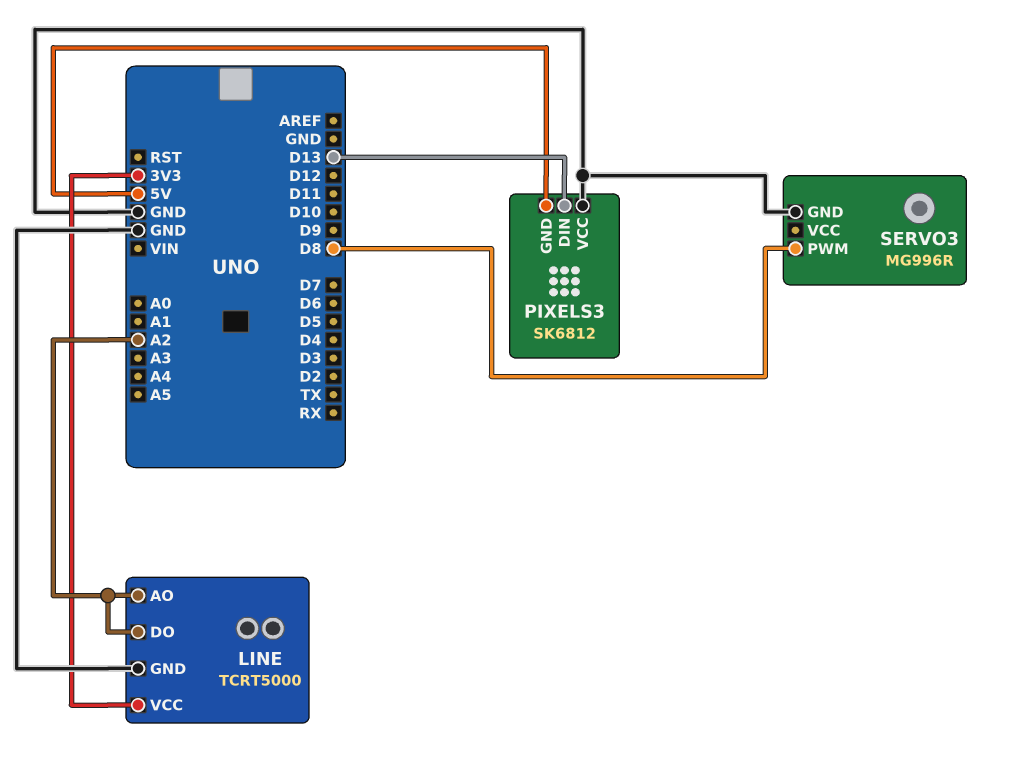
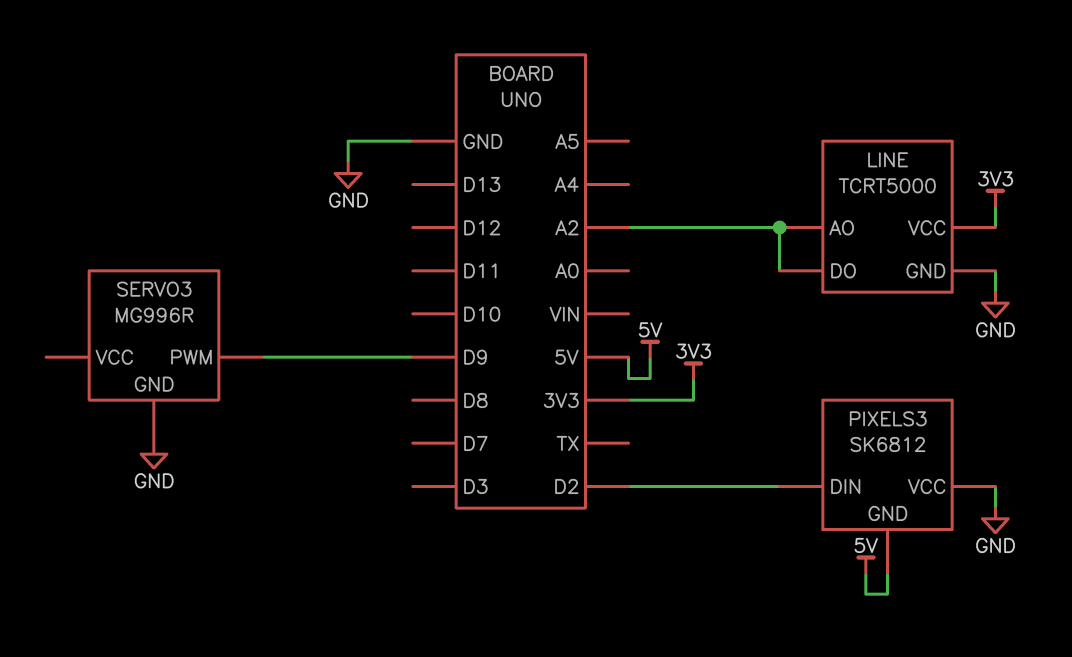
PIXELS3 pin DIN: D13 -> D2
SERVO3 pin PWM: D8 -> D9

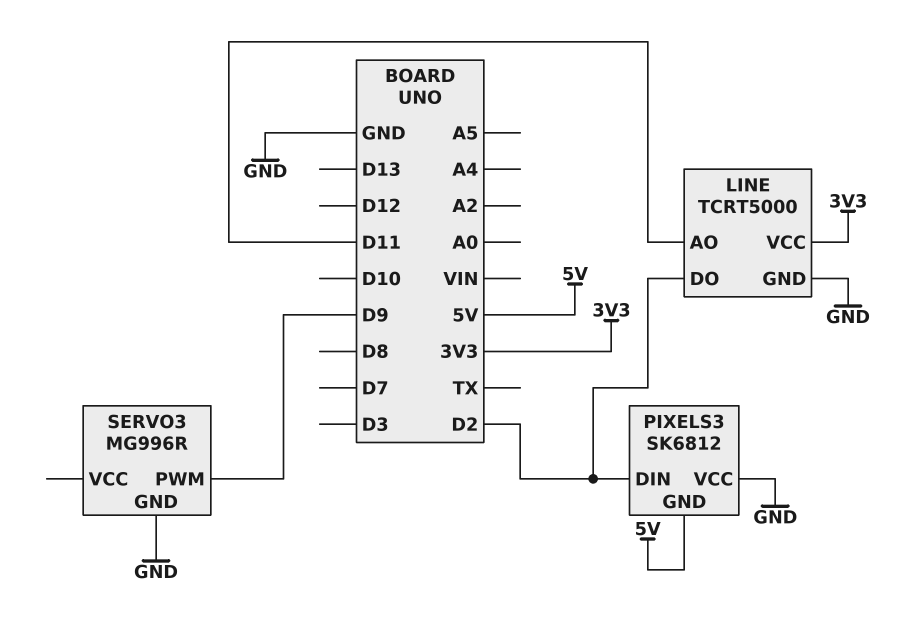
LINE pin AO: A2 -> D11
LINE pin DO: A2 -> D2

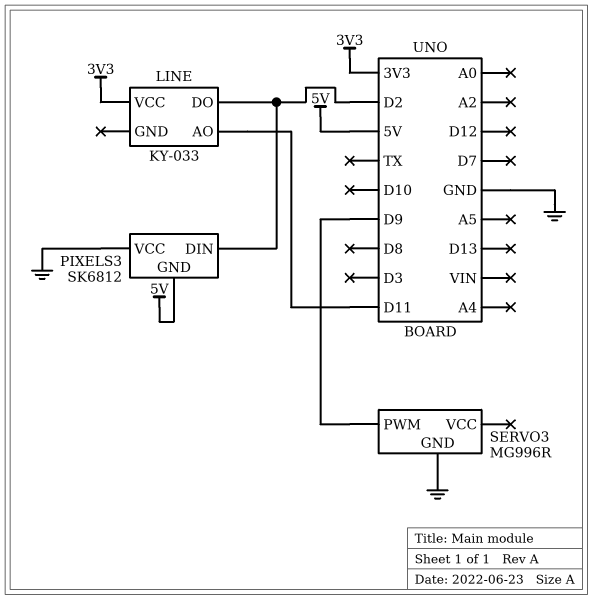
LINE: TCRT5000 -> KY-033
LINE pin GND: GND -> none

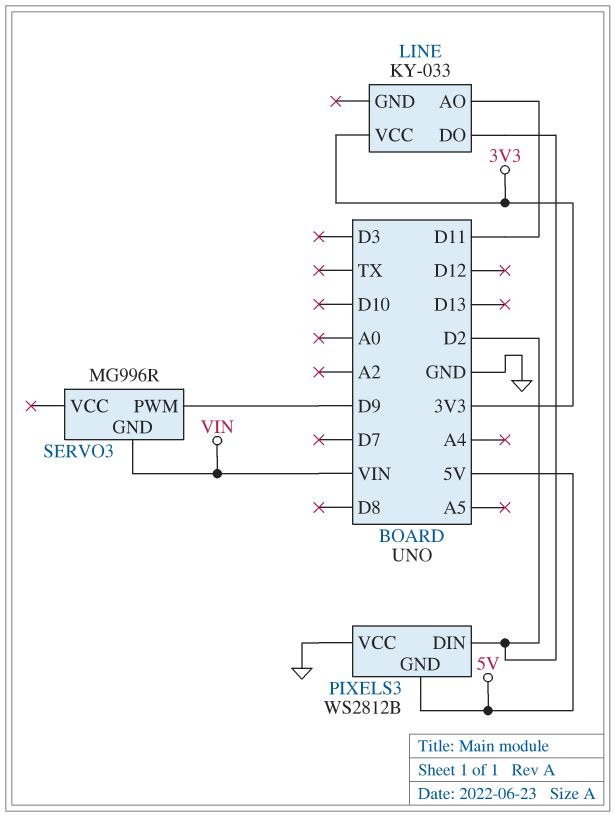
PIXELS3: SK6812 -> WS2812B
SERVO3 pin GND: GND -> VIN

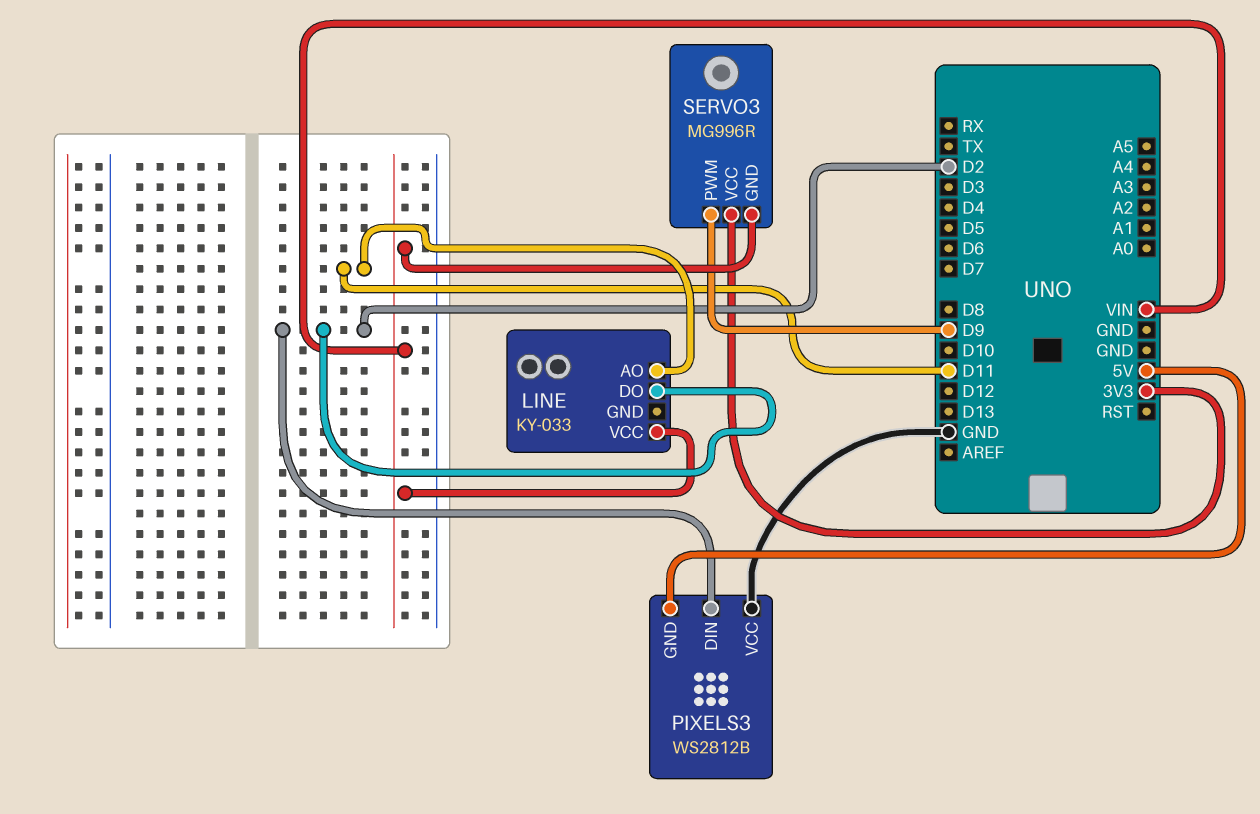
LINE pin VCC: 3V3 -> VIN
SERVO3 pin VCC: none -> 3V3

